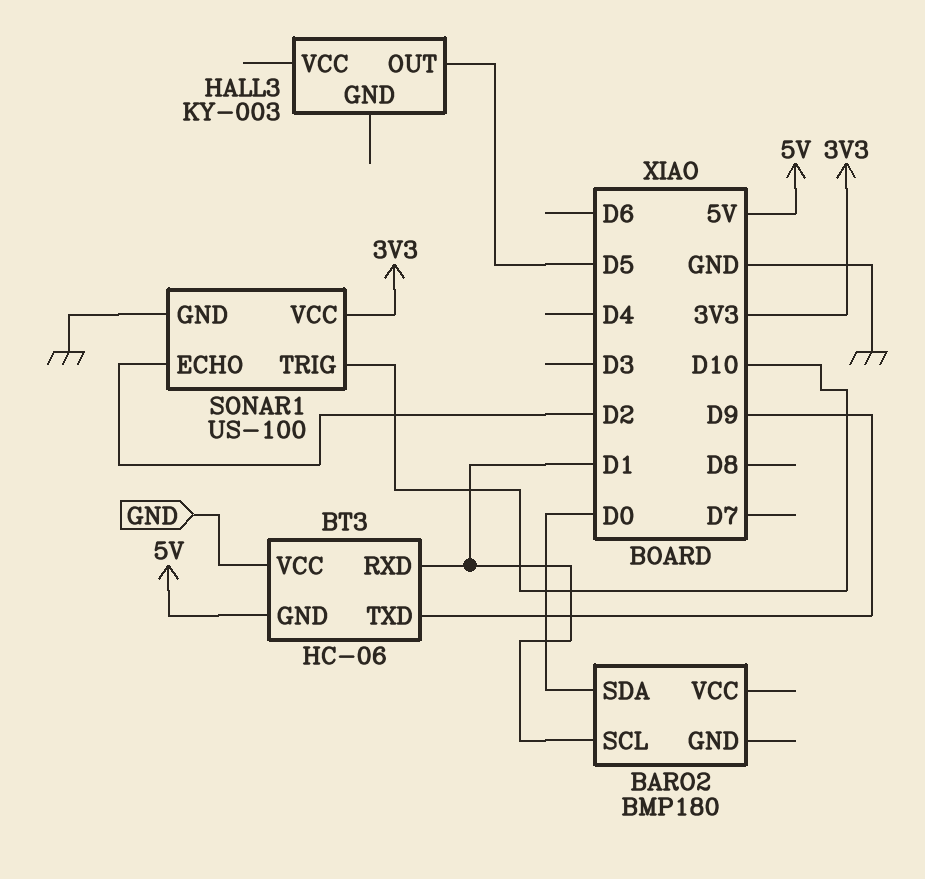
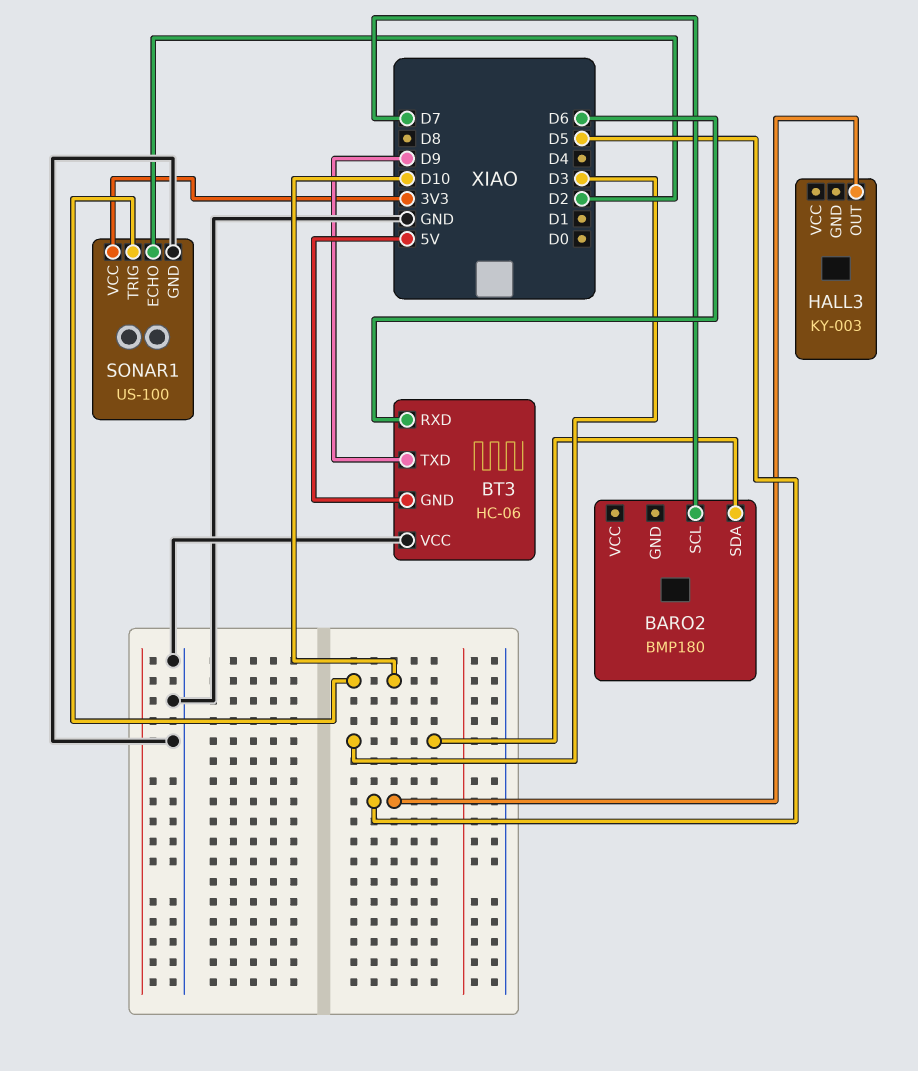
BARO2 pin SCL: D1 -> D7
BARO2 pin SDA: D0 -> D3
BT3 pin RXD: D1 -> D6

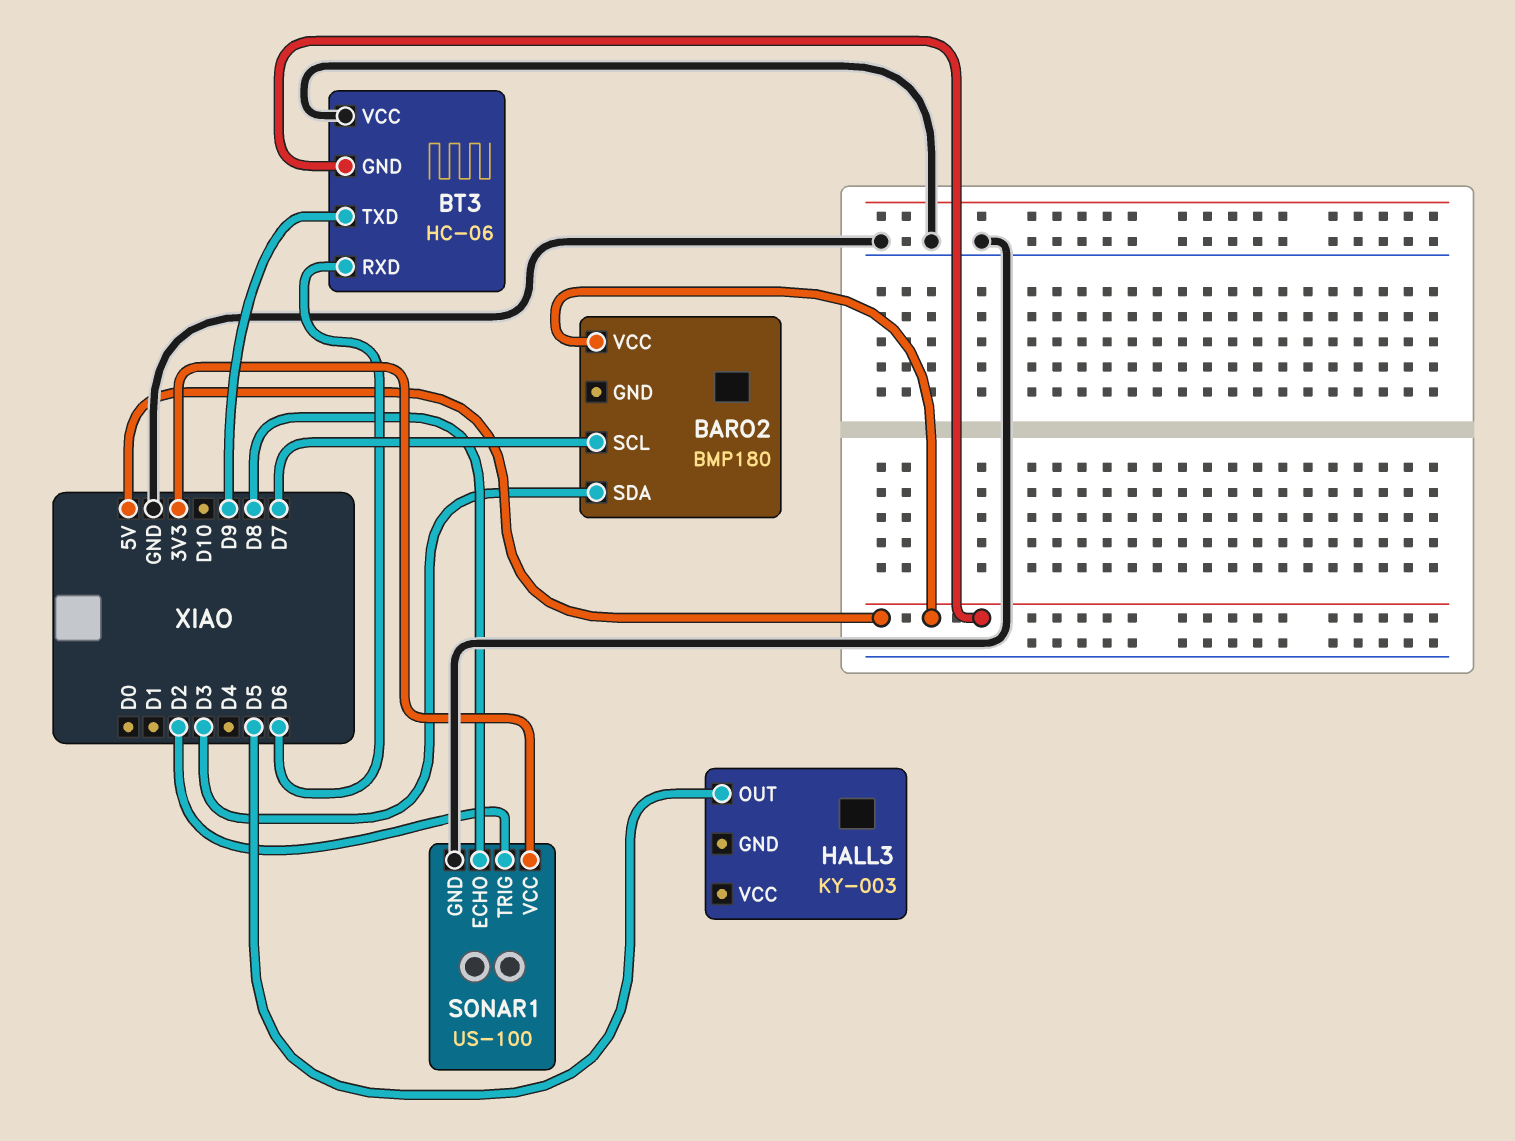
BARO2 pin VCC: none -> 5V
SONAR1 pin ECHO: D2 -> D8
SONAR1 pin TRIG: D10 -> D2

